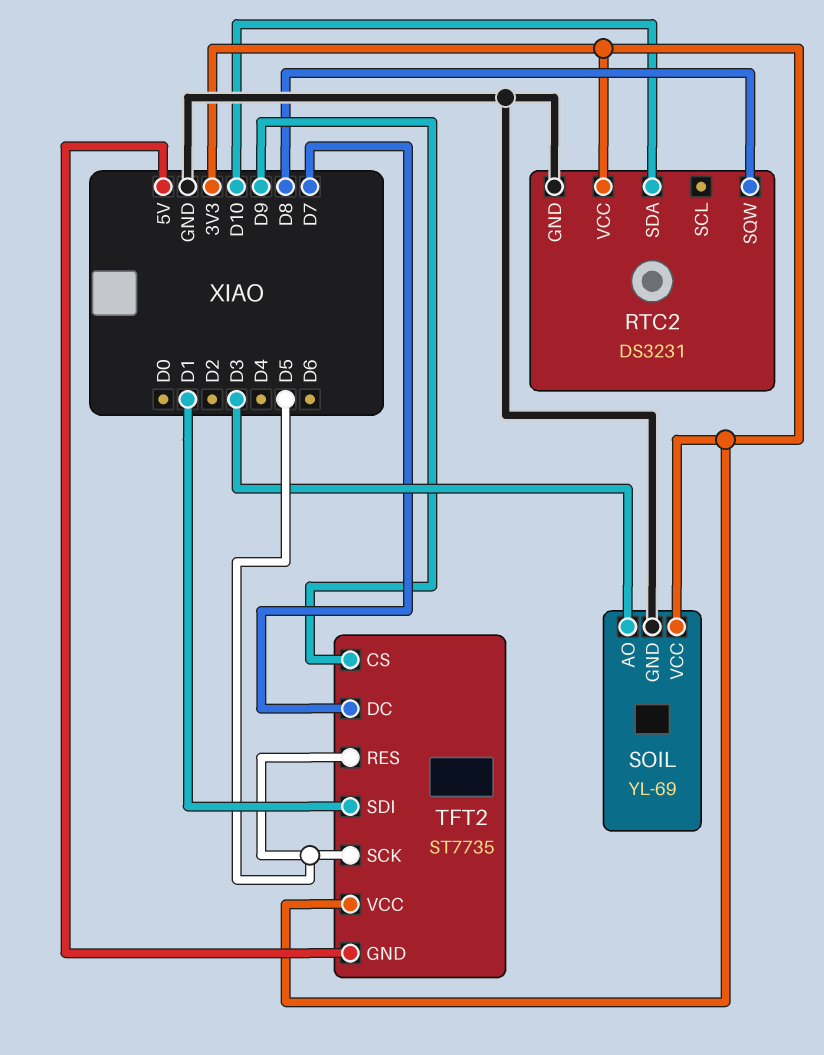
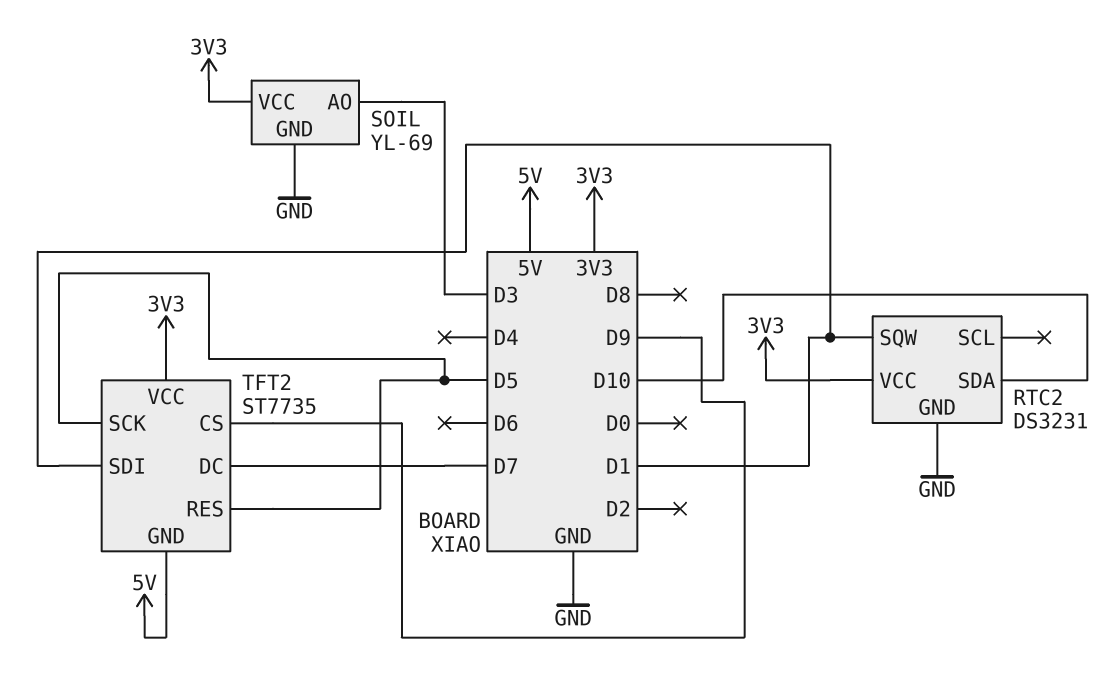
RTC2 pin SQW: D8 -> D1

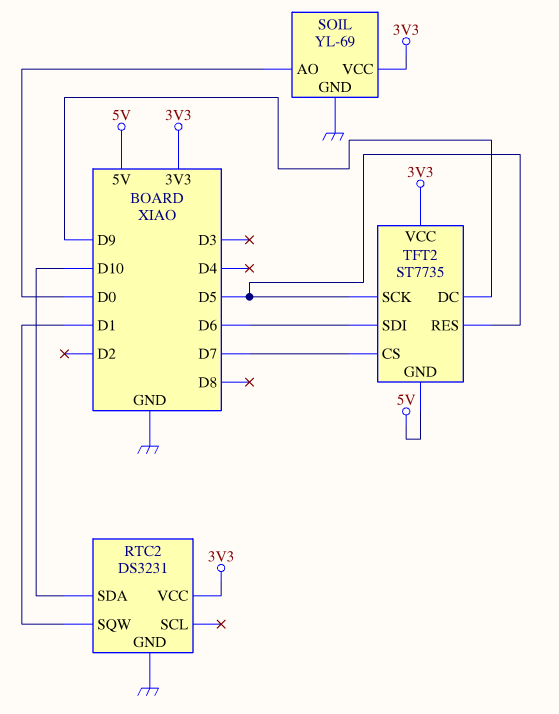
SOIL pin AO: D3 -> D0
TFT2 pin CS: D9 -> D7
TFT2 pin DC: D7 -> D9
TFT2 pin SDI: D1 -> D6

